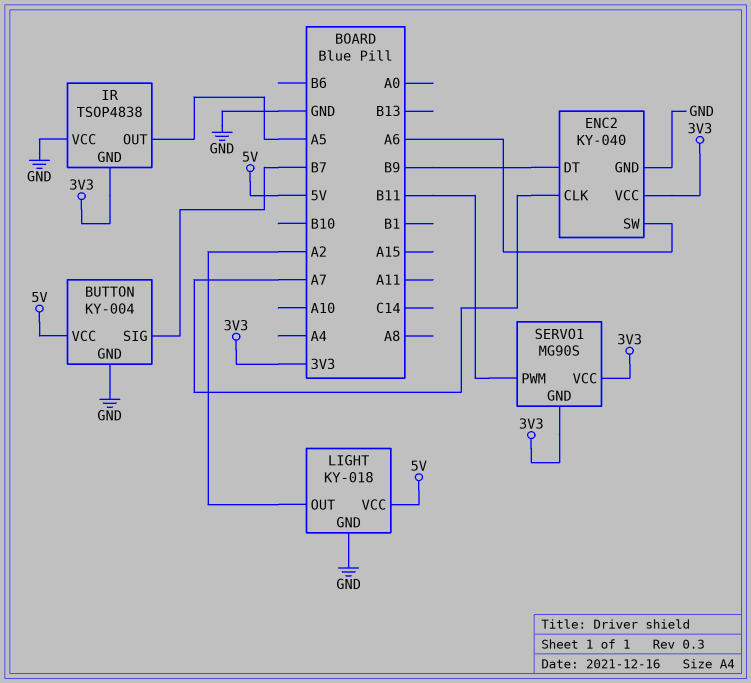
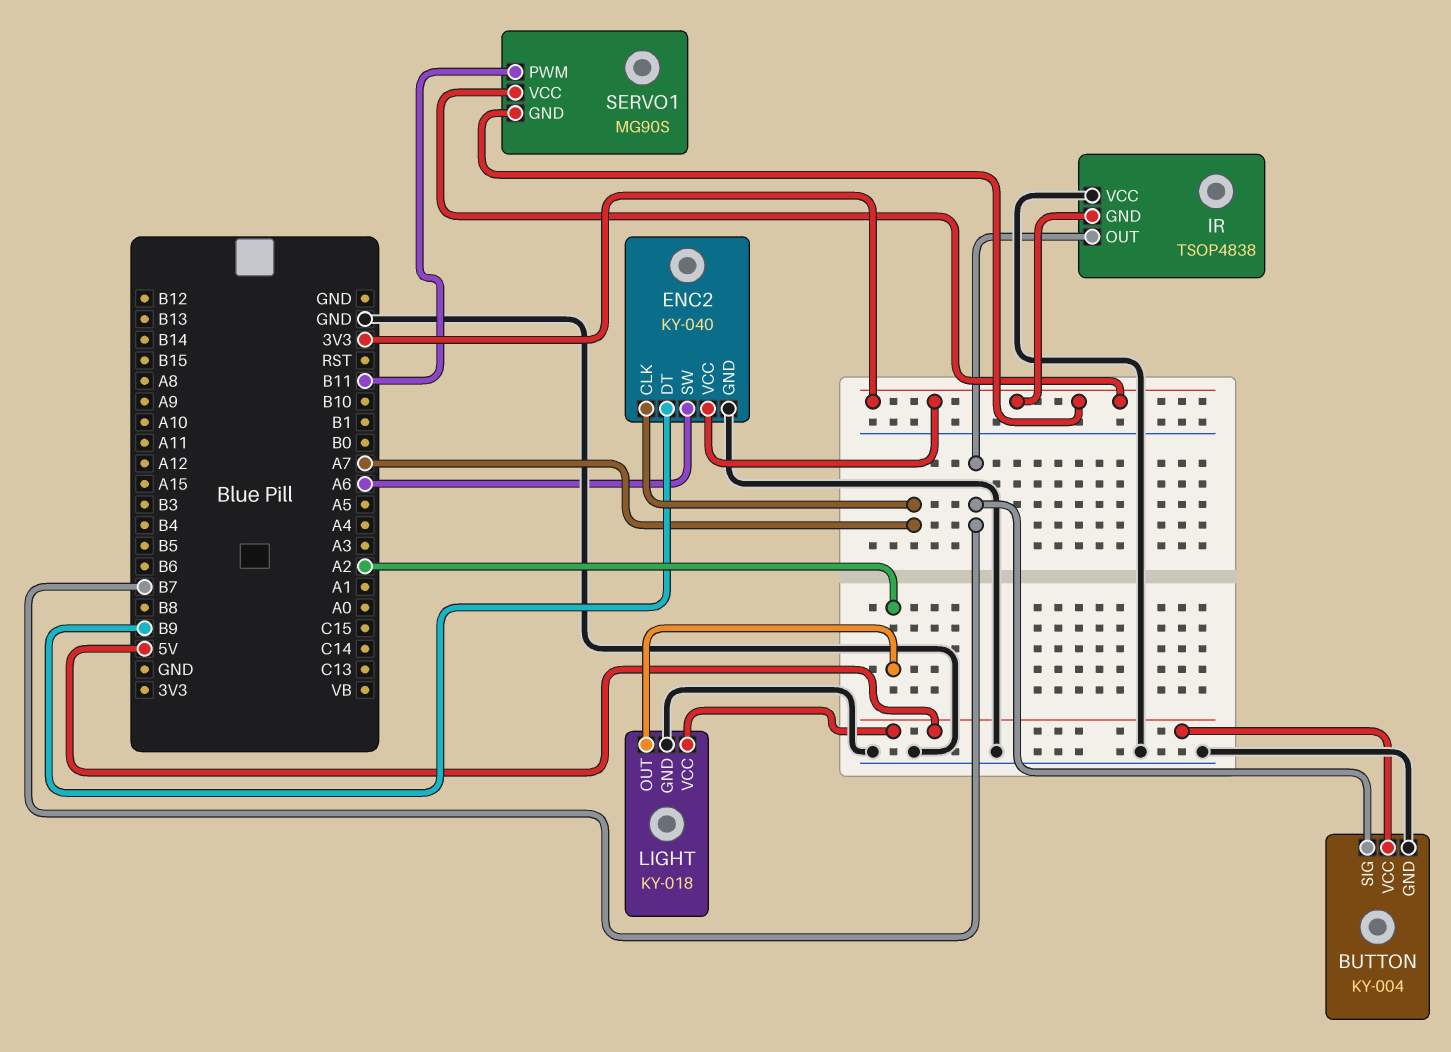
IR pin OUT: A5 -> B7

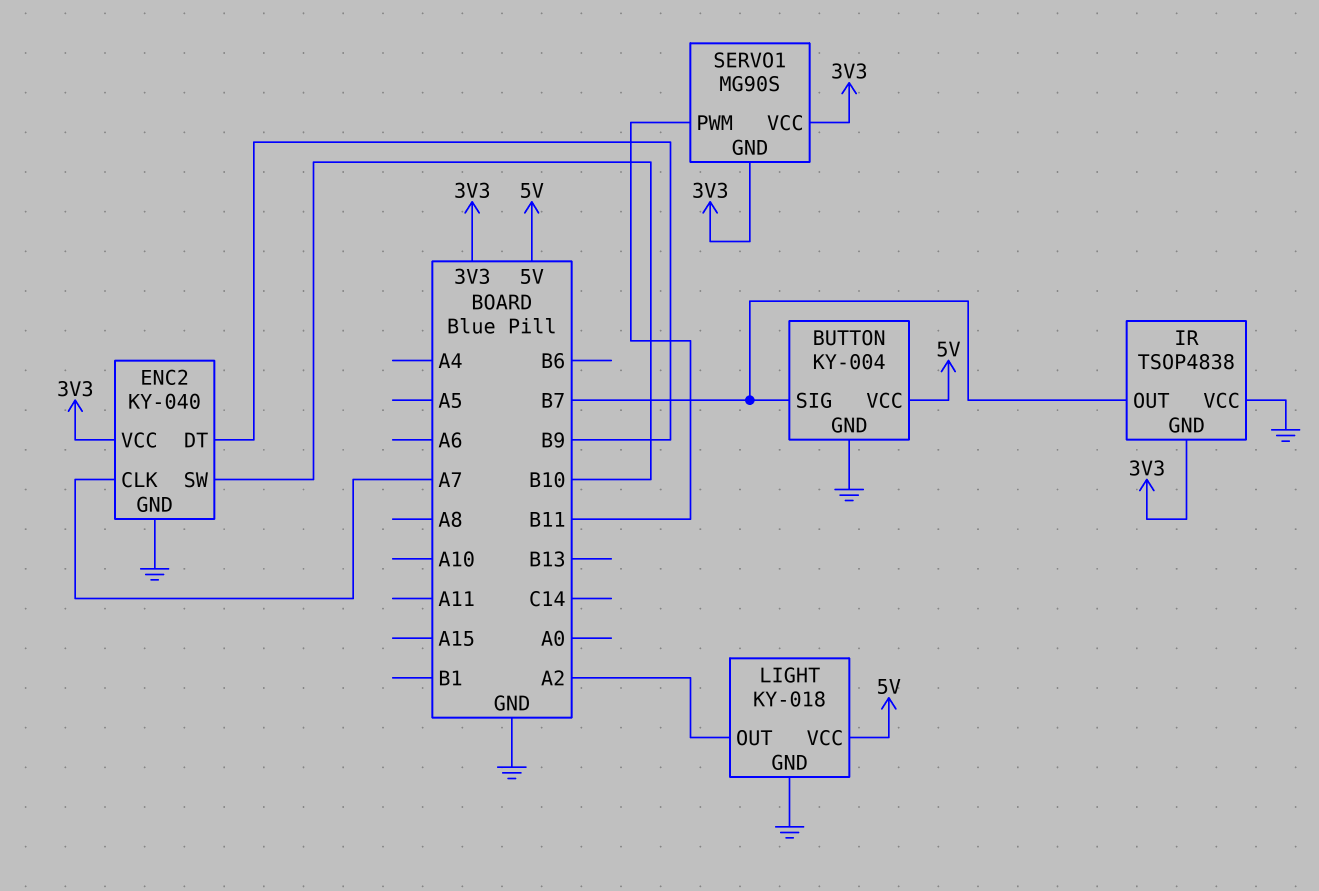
ENC2 pin SW: A6 -> B10

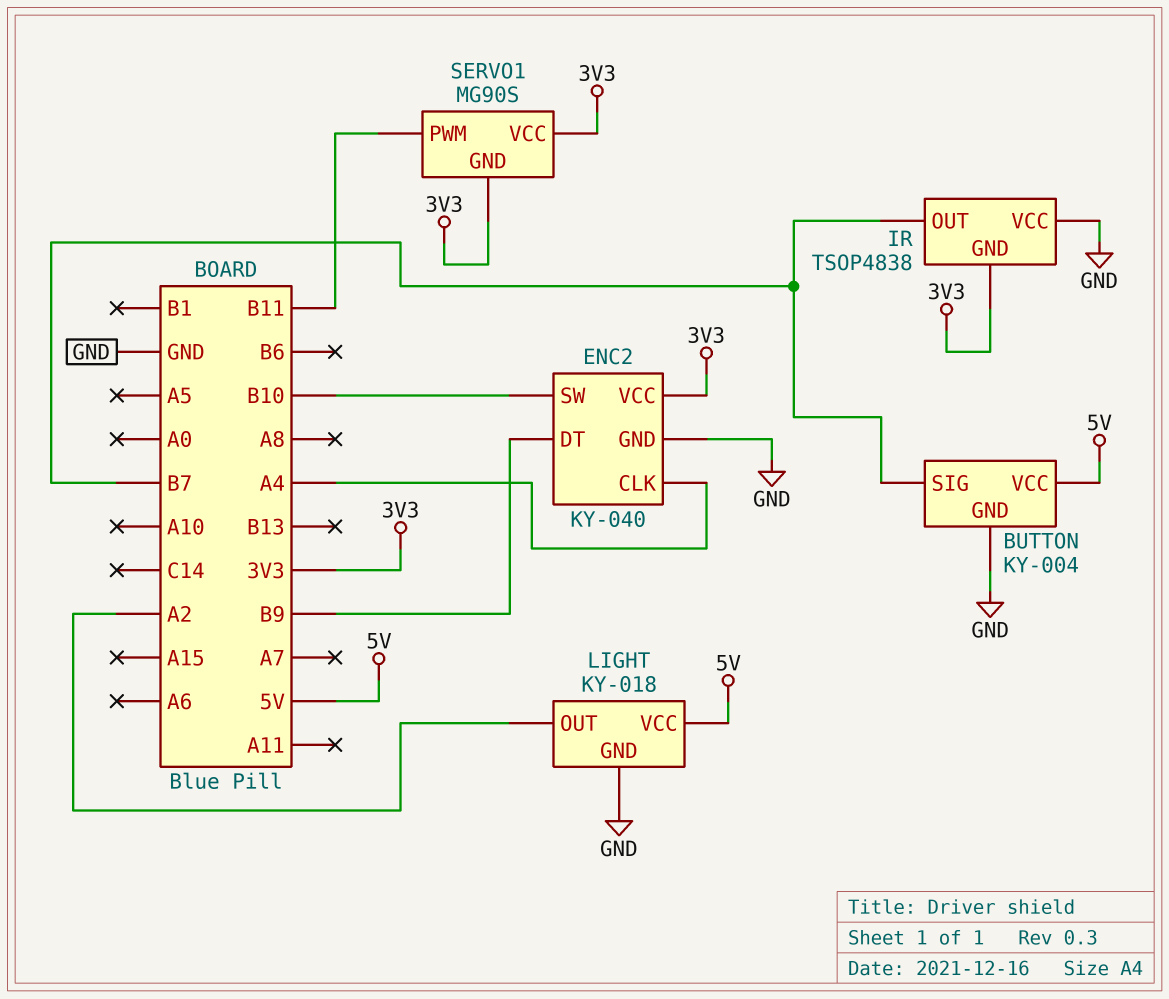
ENC2 pin CLK: A7 -> A4

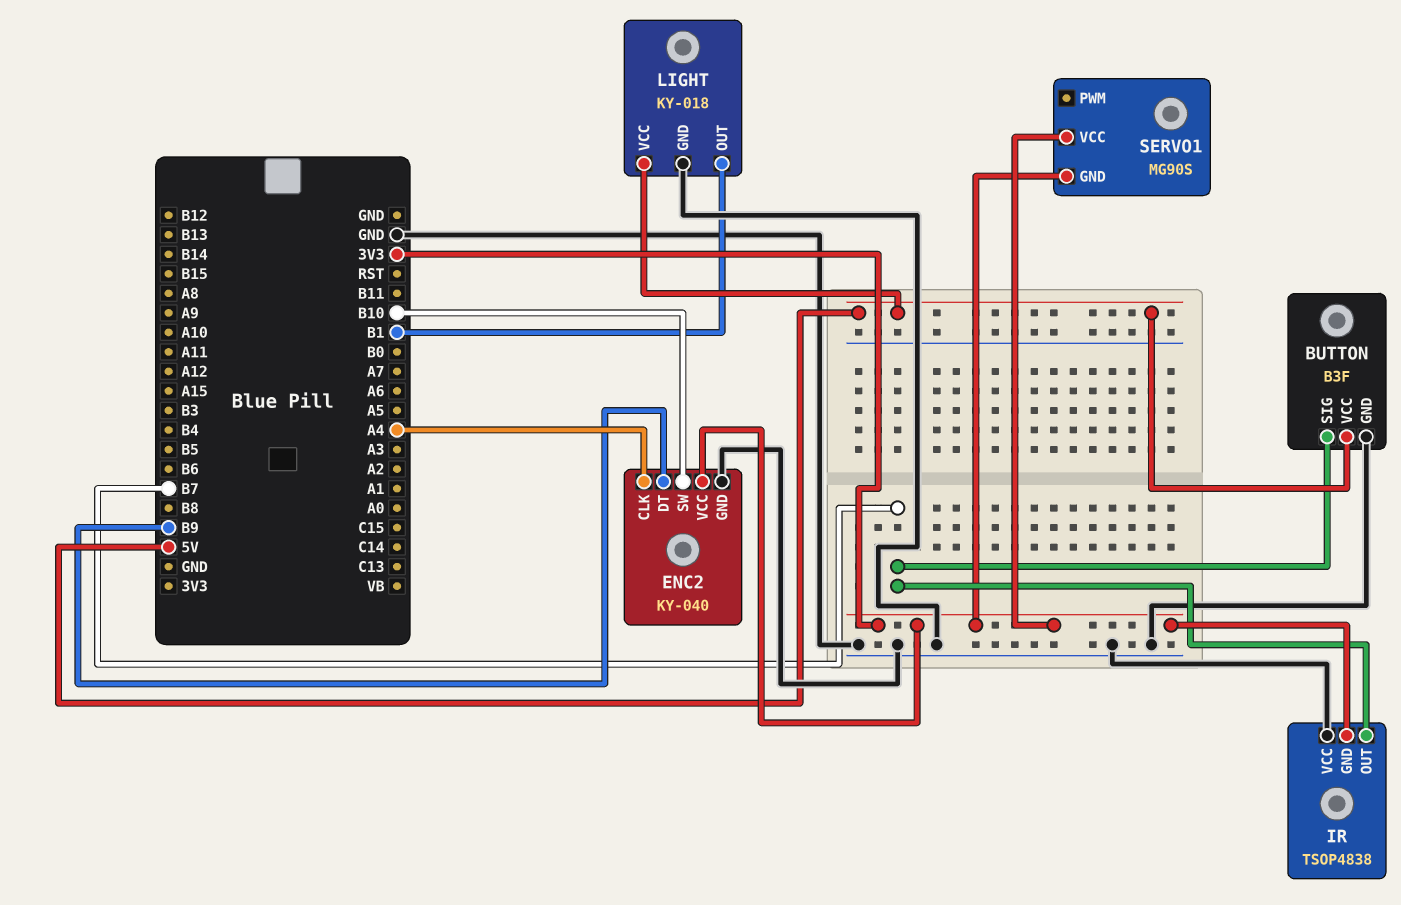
BUTTON: KY-004 -> B3F
LIGHT pin OUT: A2 -> B1
SERVO1 pin PWM: B11 -> none

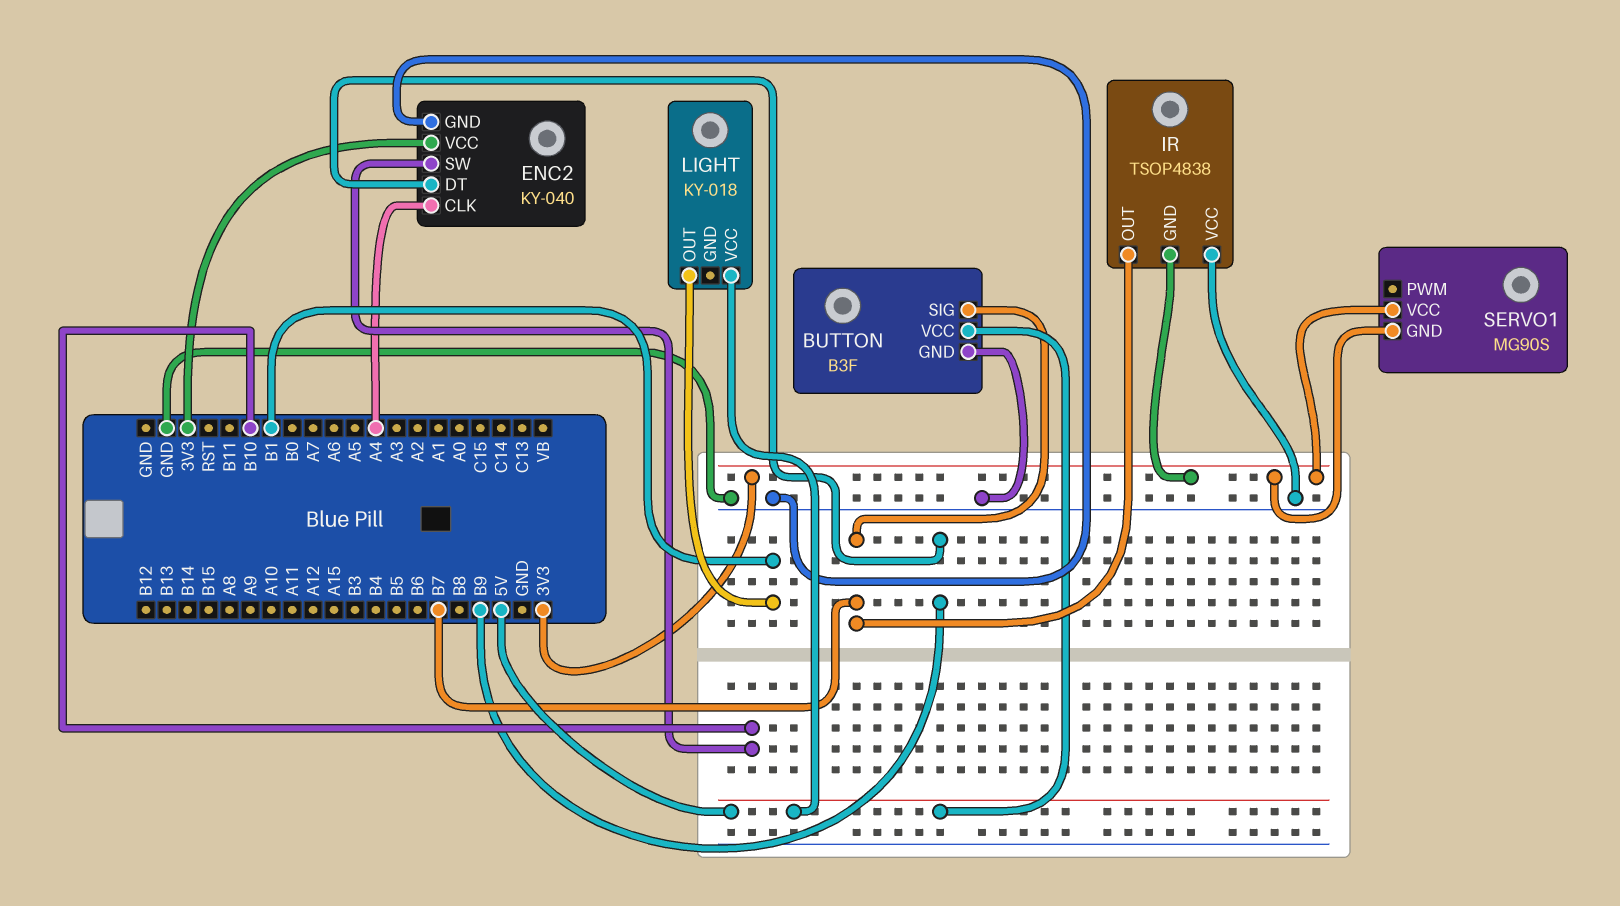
LIGHT pin GND: GND -> none

